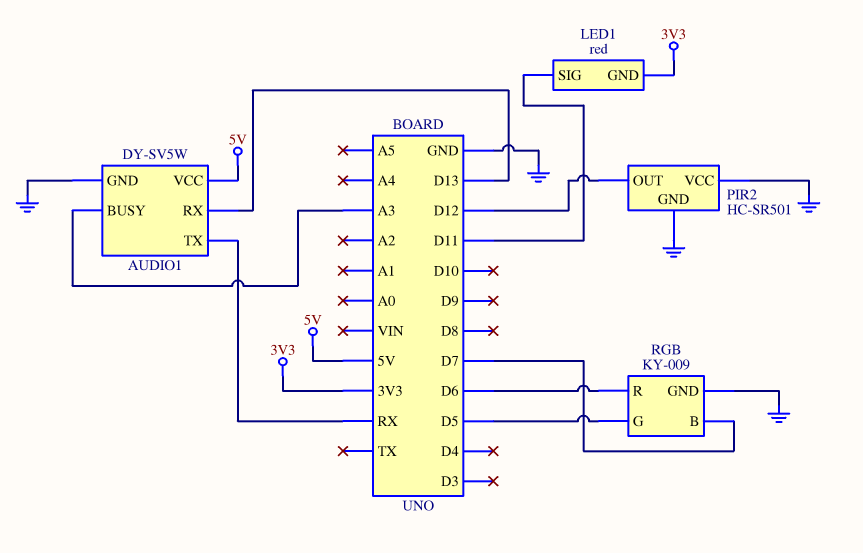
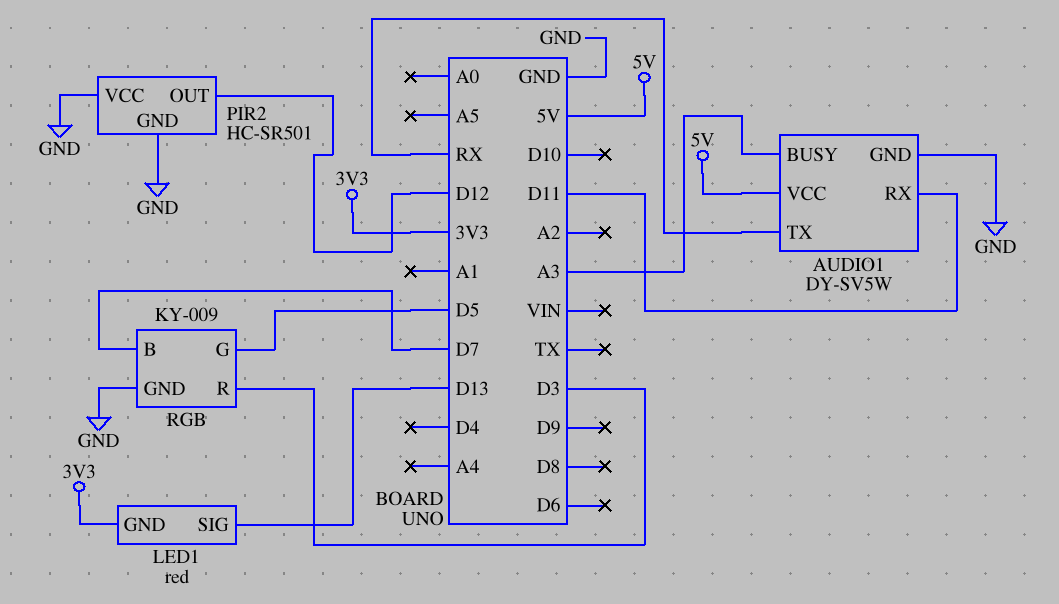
AUDIO1 pin RX: D13 -> D11
LED1 pin SIG: D11 -> D13
RGB pin R: D6 -> D3

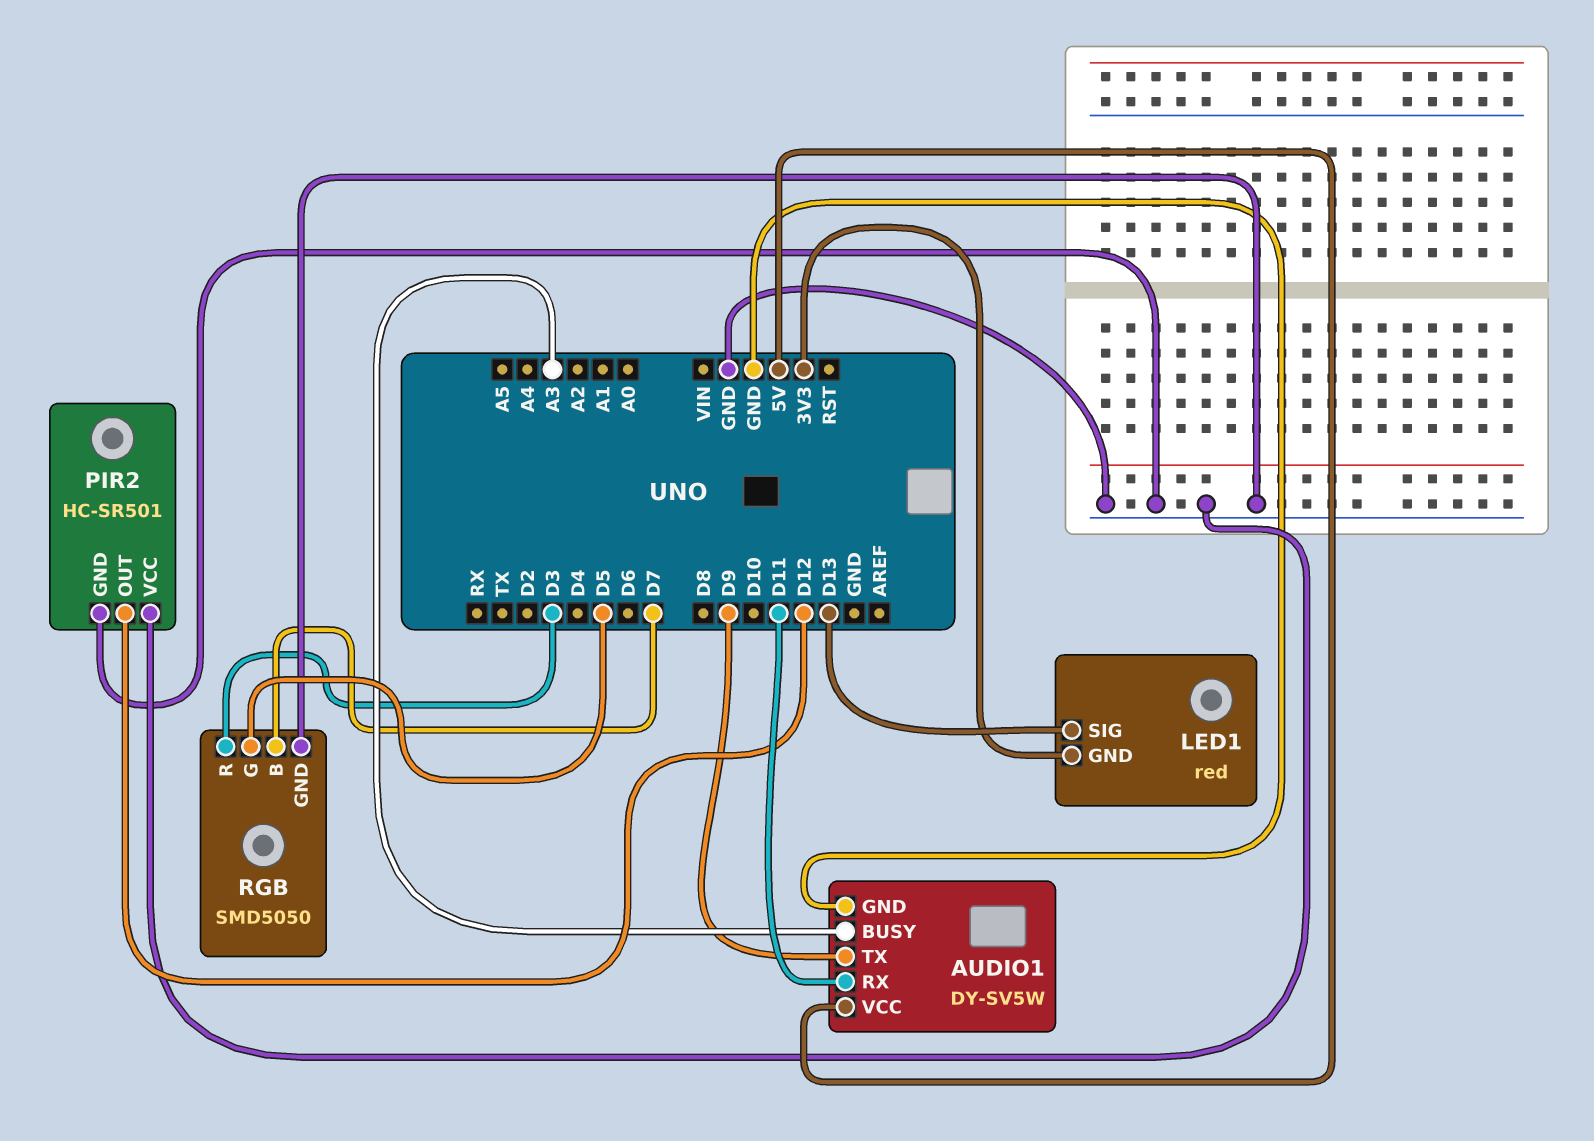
AUDIO1 pin TX: RX -> D9
RGB: KY-009 -> SMD5050

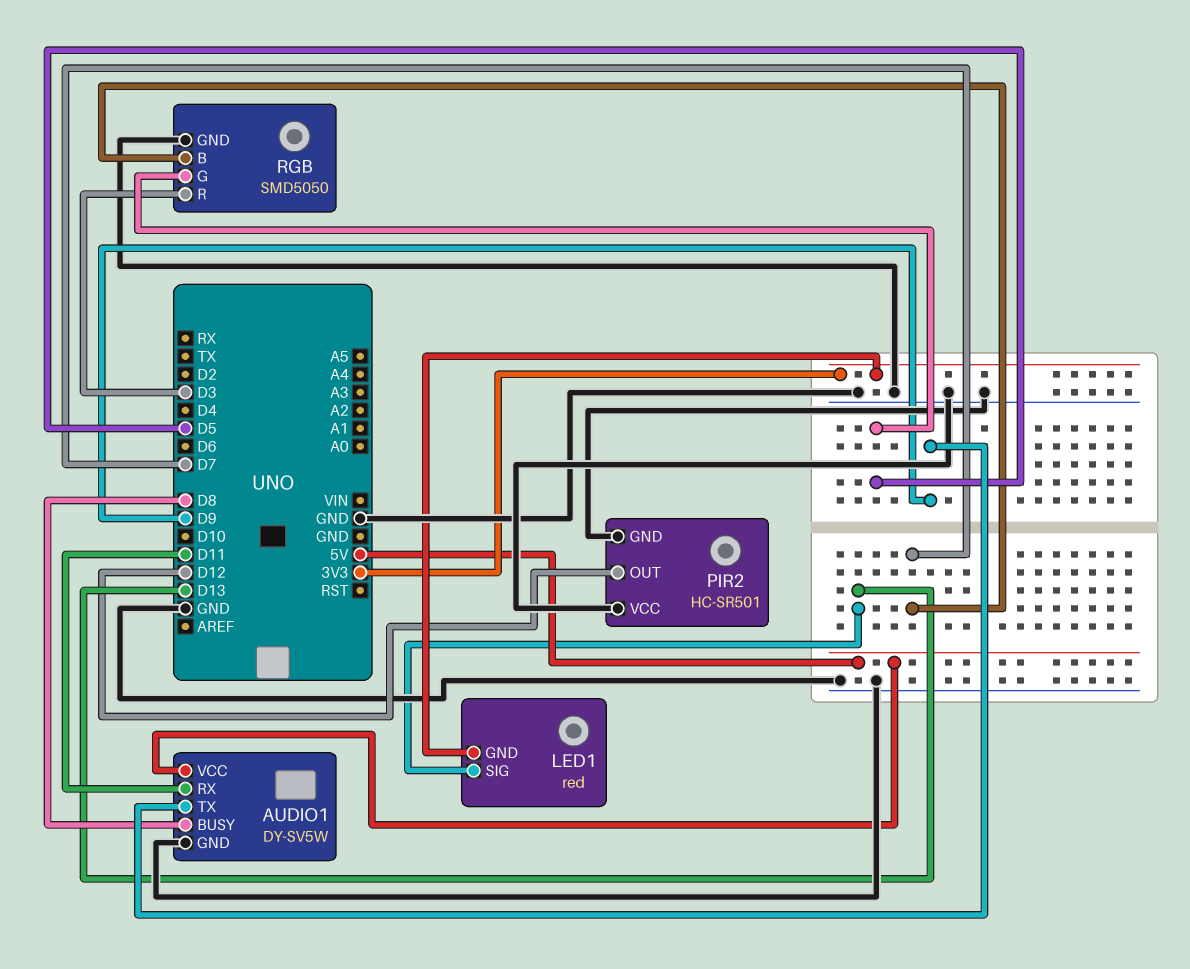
AUDIO1 pin BUSY: A3 -> D8

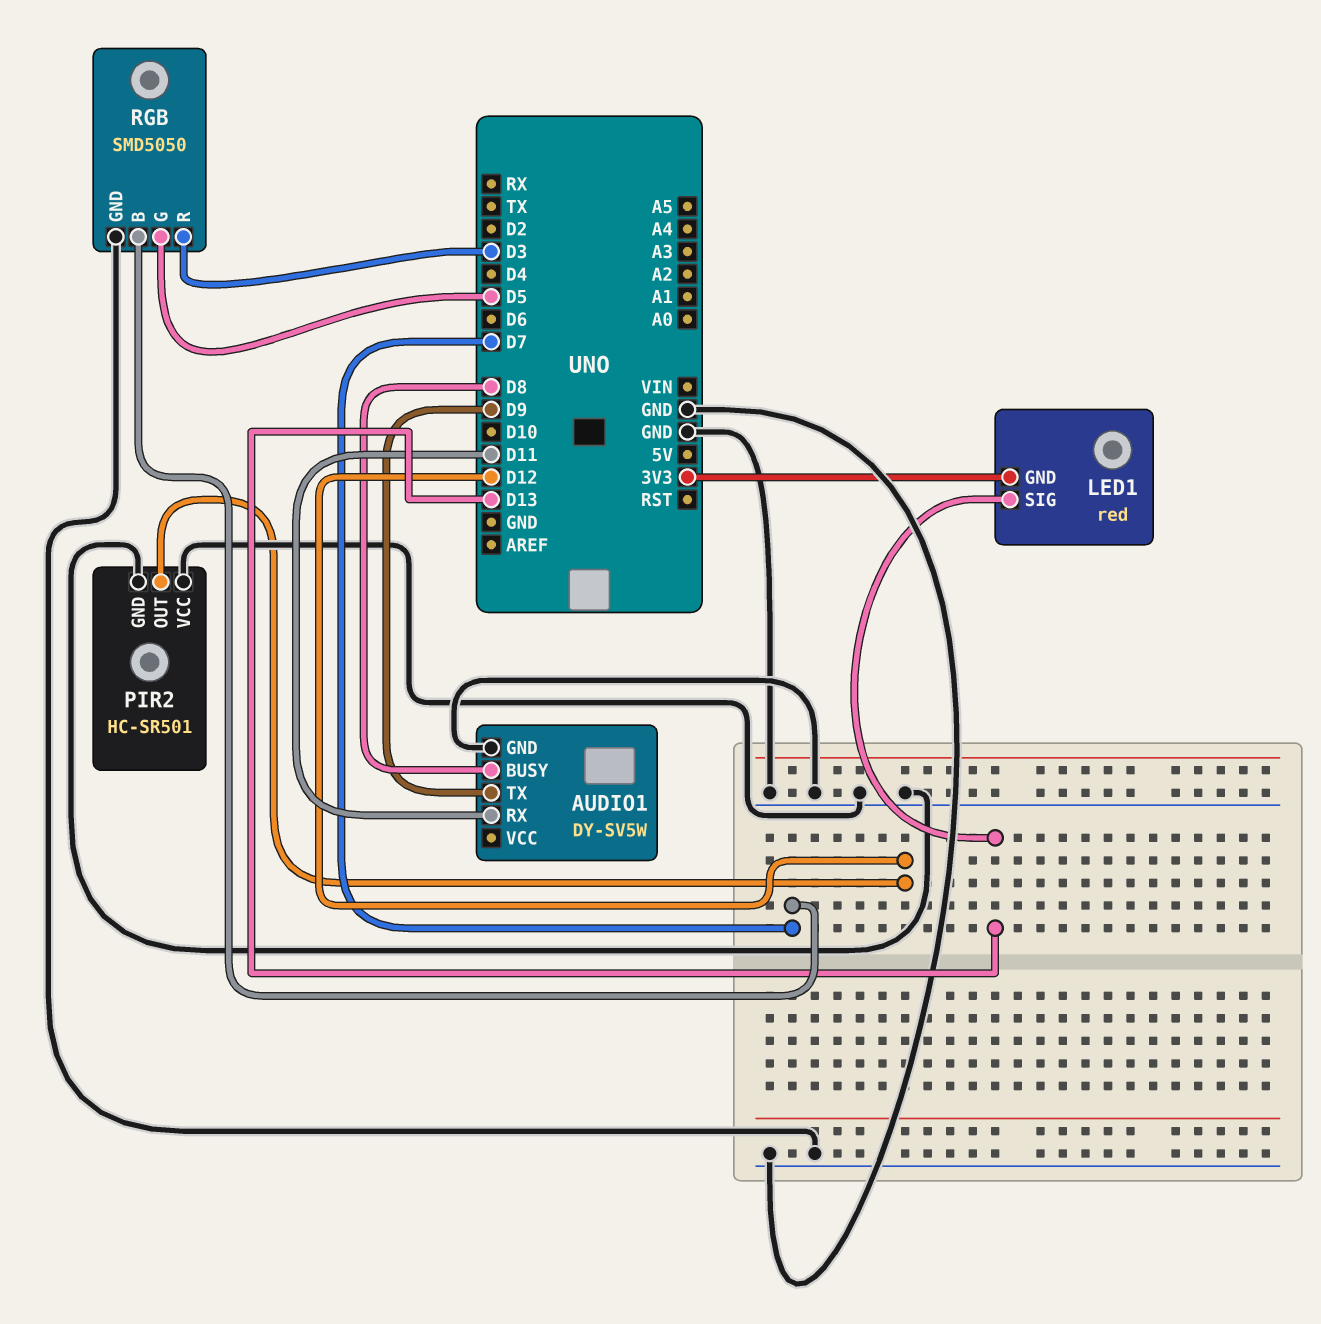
AUDIO1 pin VCC: 5V -> none

